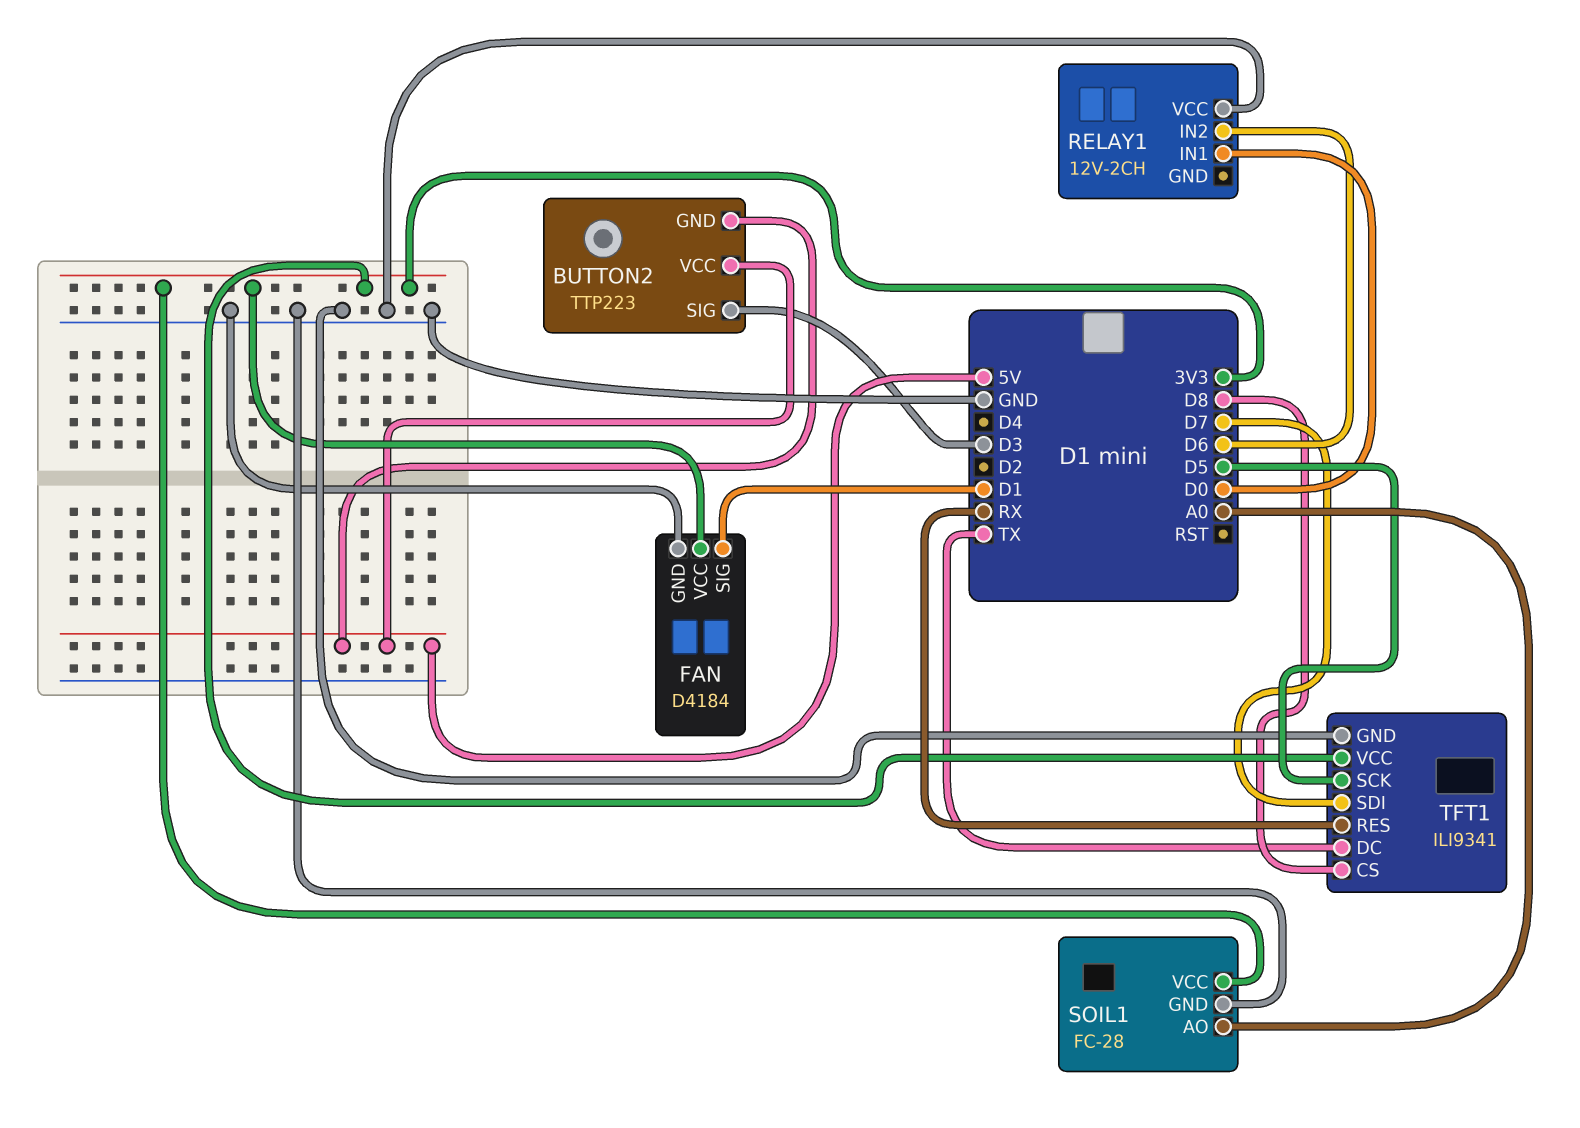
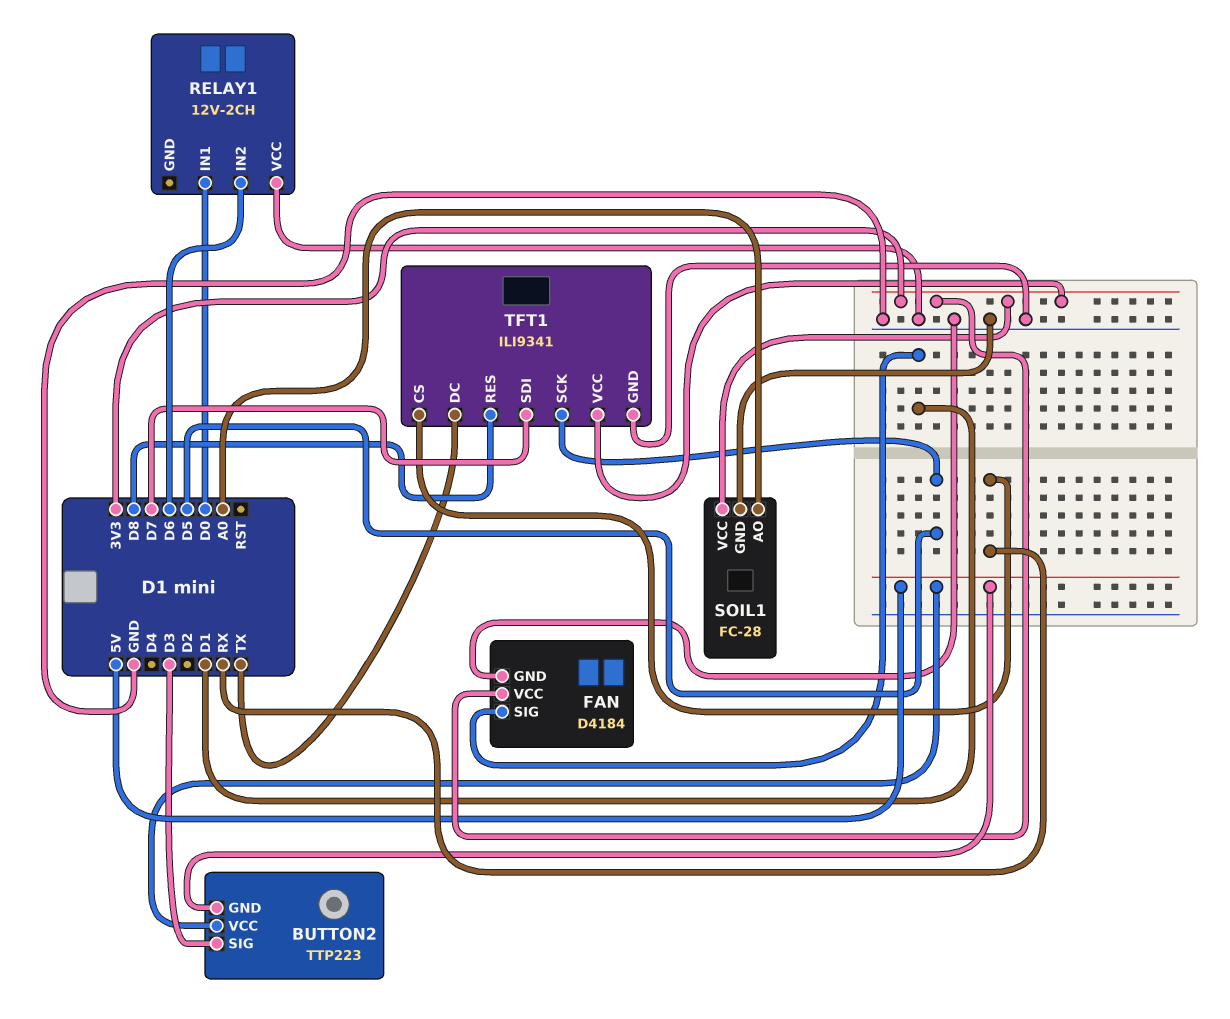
TFT1 pin CS: D8 -> RX
TFT1 pin RES: RX -> D8

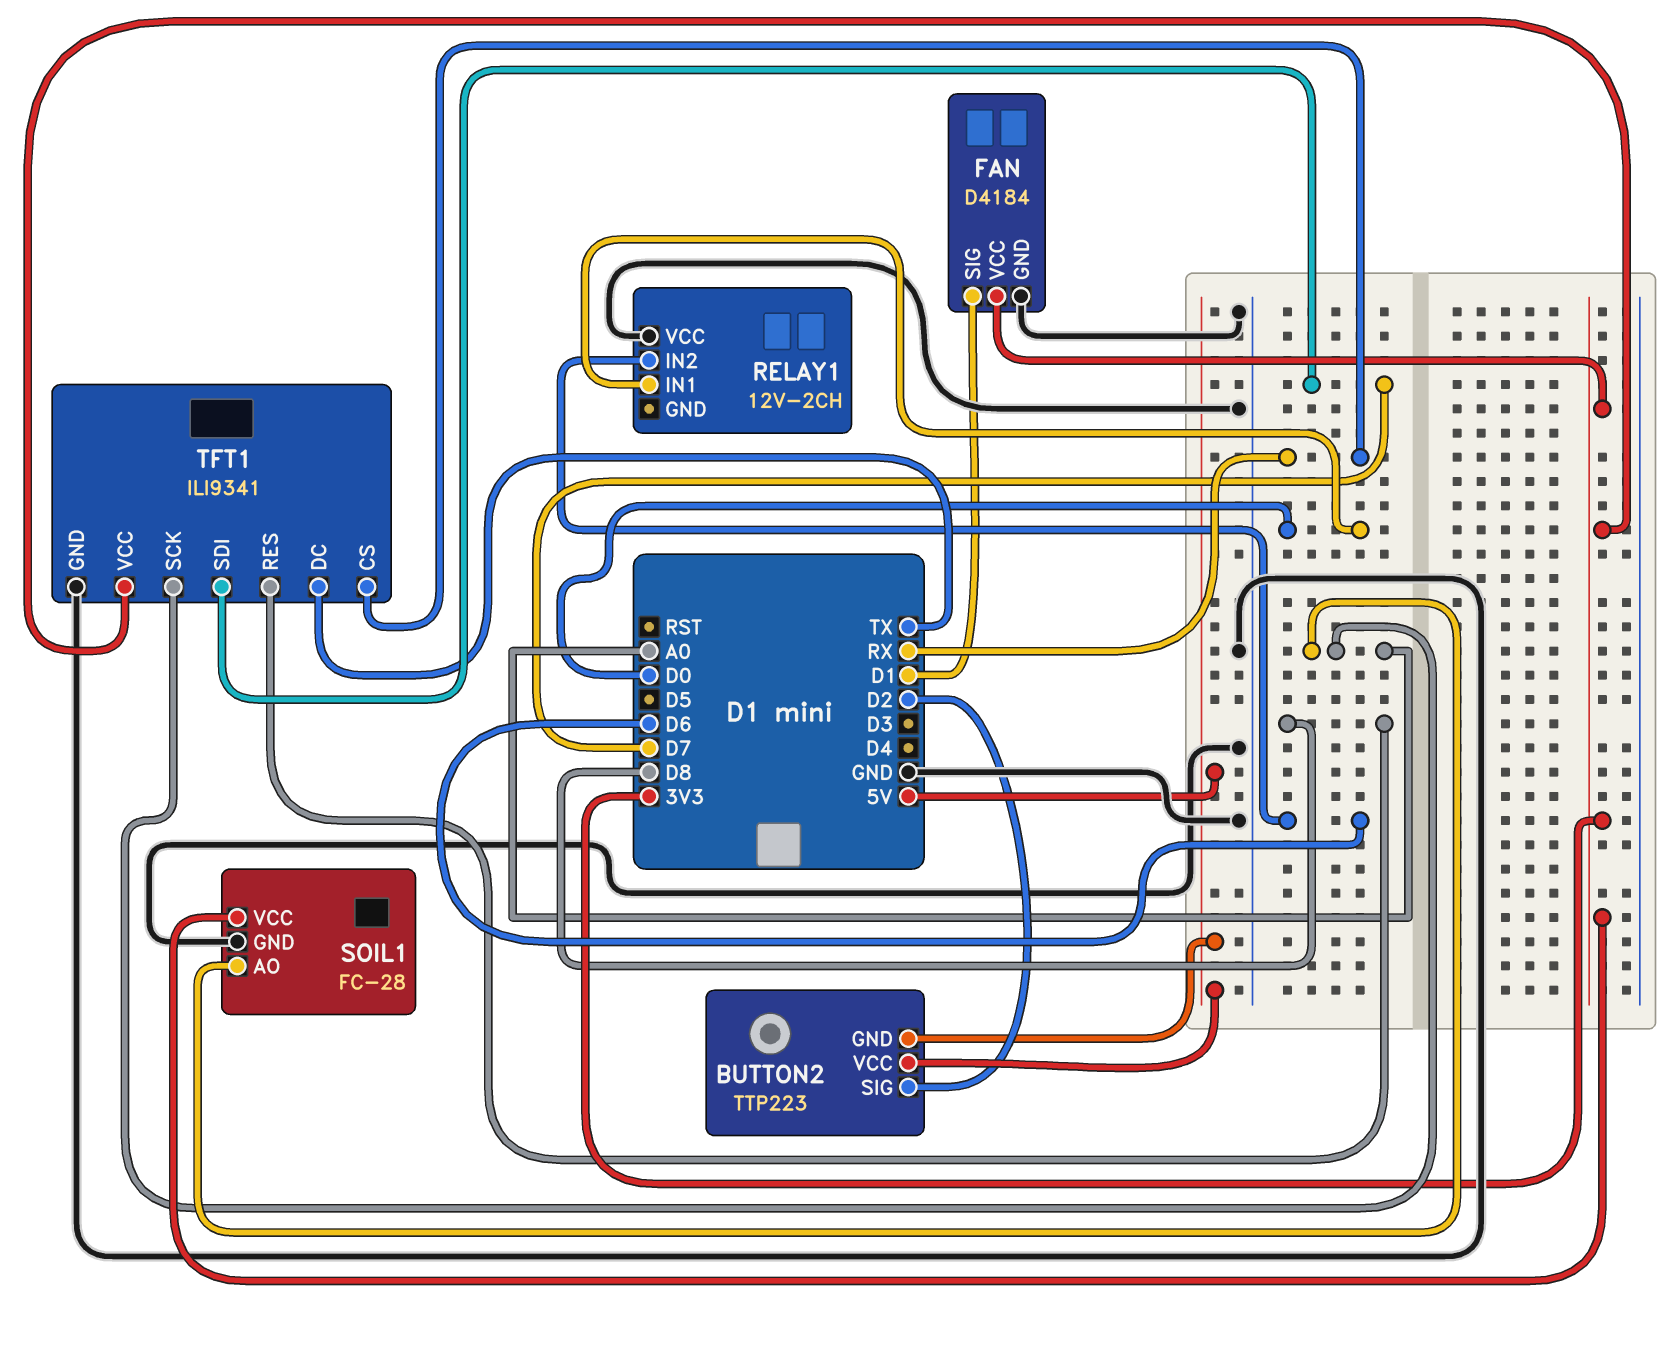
BUTTON2 pin SIG: D3 -> D2
TFT1 pin SCK: D5 -> A0

